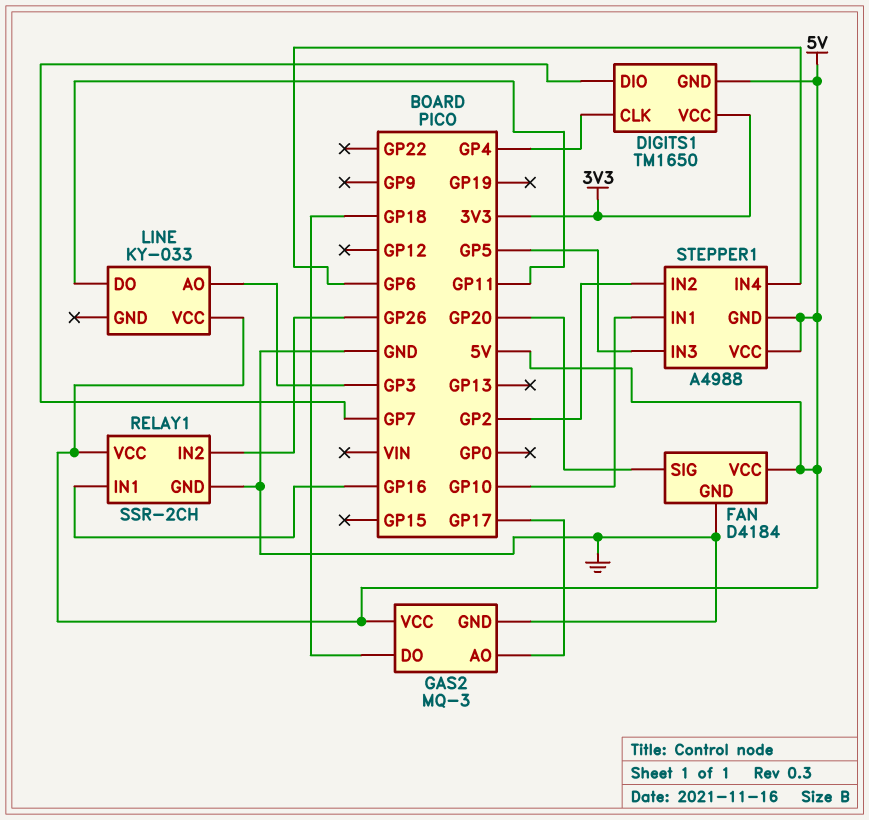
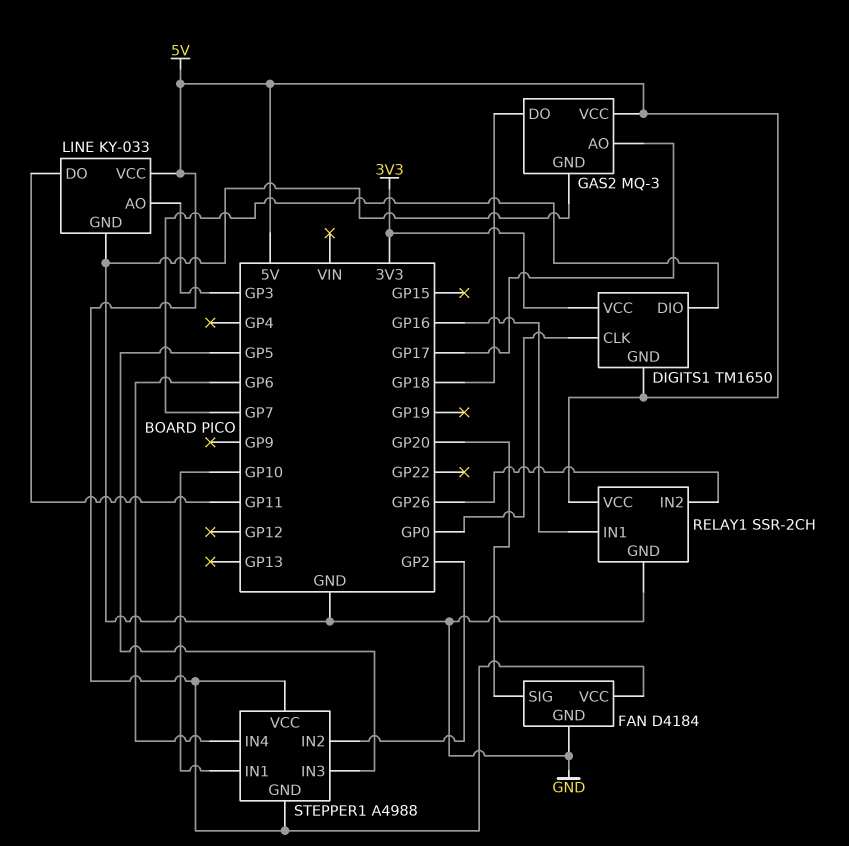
DIGITS1 pin CLK: GP4 -> GP0
LINE pin GND: none -> GND

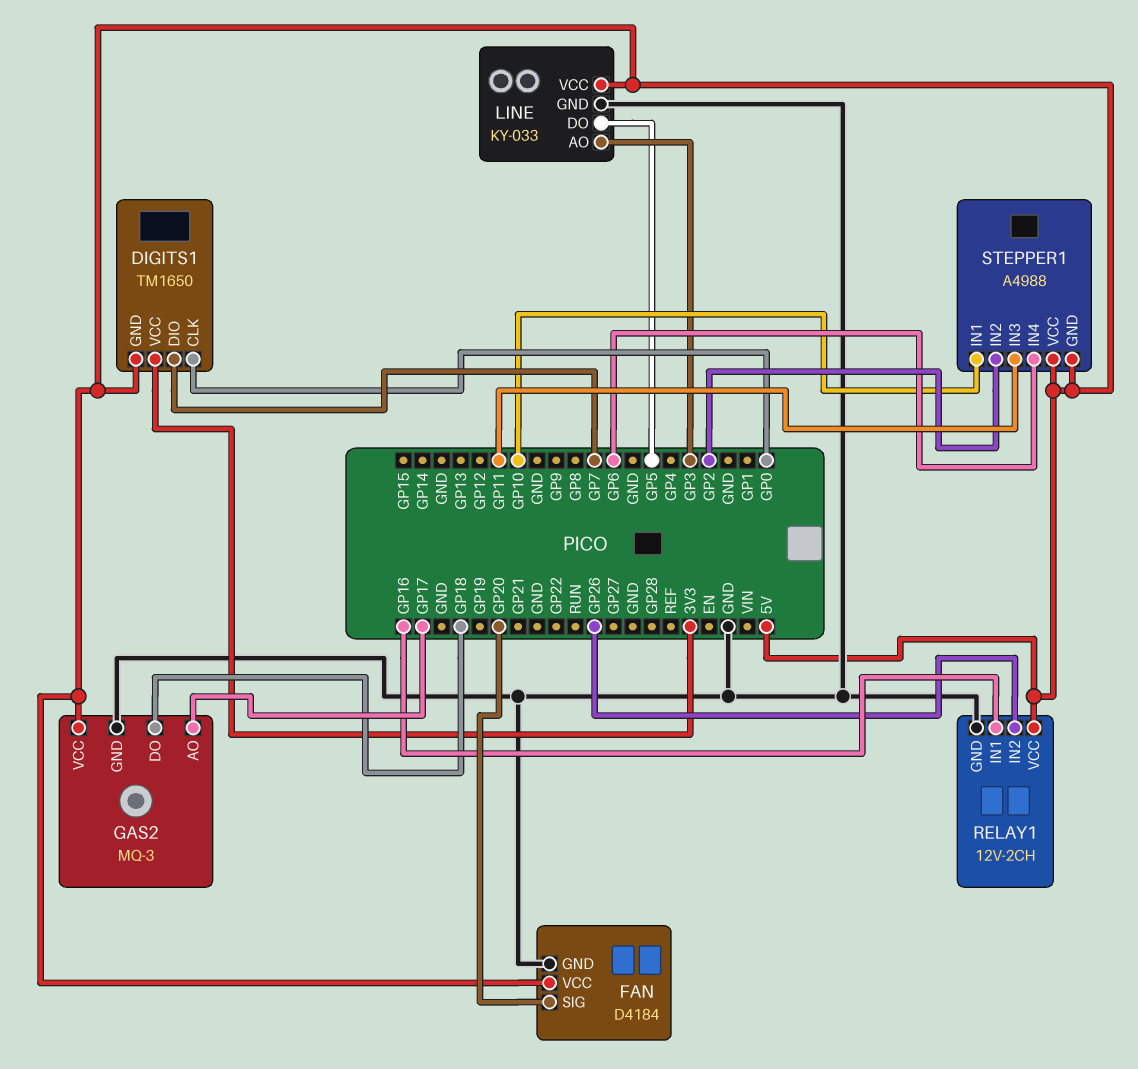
LINE pin DO: GP11 -> GP5
RELAY1: SSR-2CH -> 12V-2CH
STEPPER1 pin IN3: GP5 -> GP11

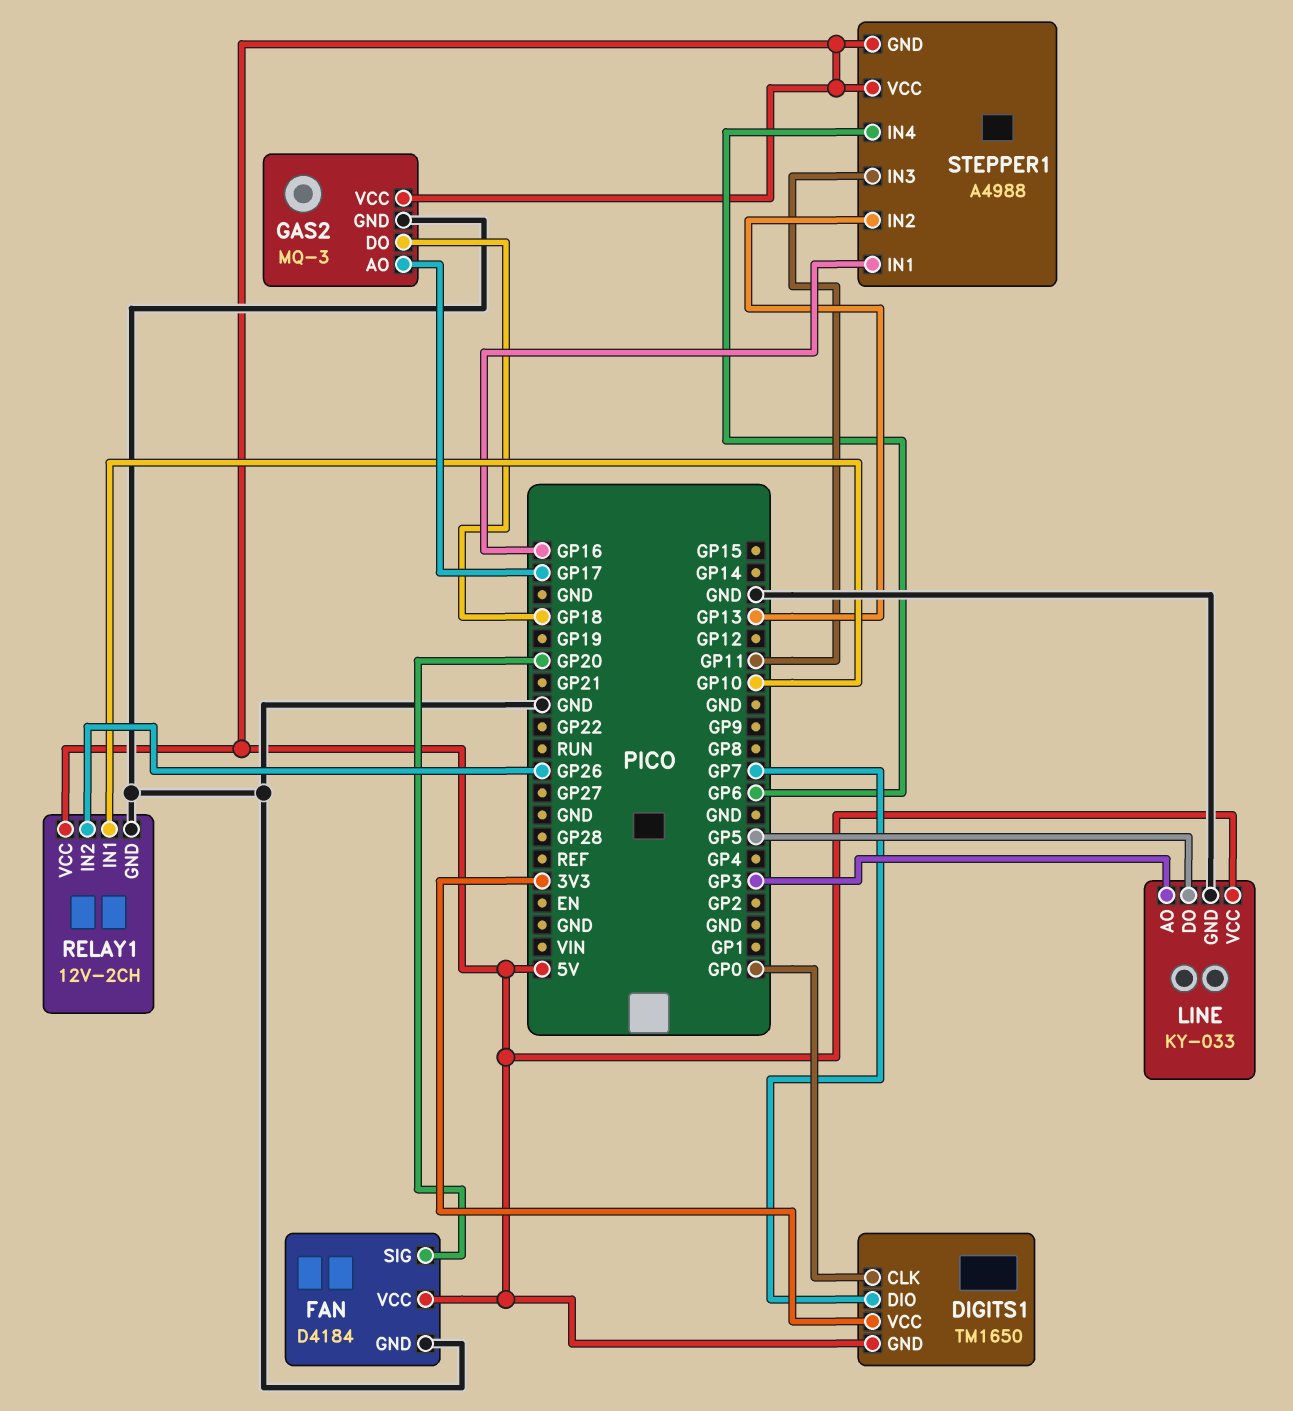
RELAY1 pin IN1: GP16 -> GP10
STEPPER1 pin IN1: GP10 -> GP16
STEPPER1 pin IN2: GP2 -> GP13

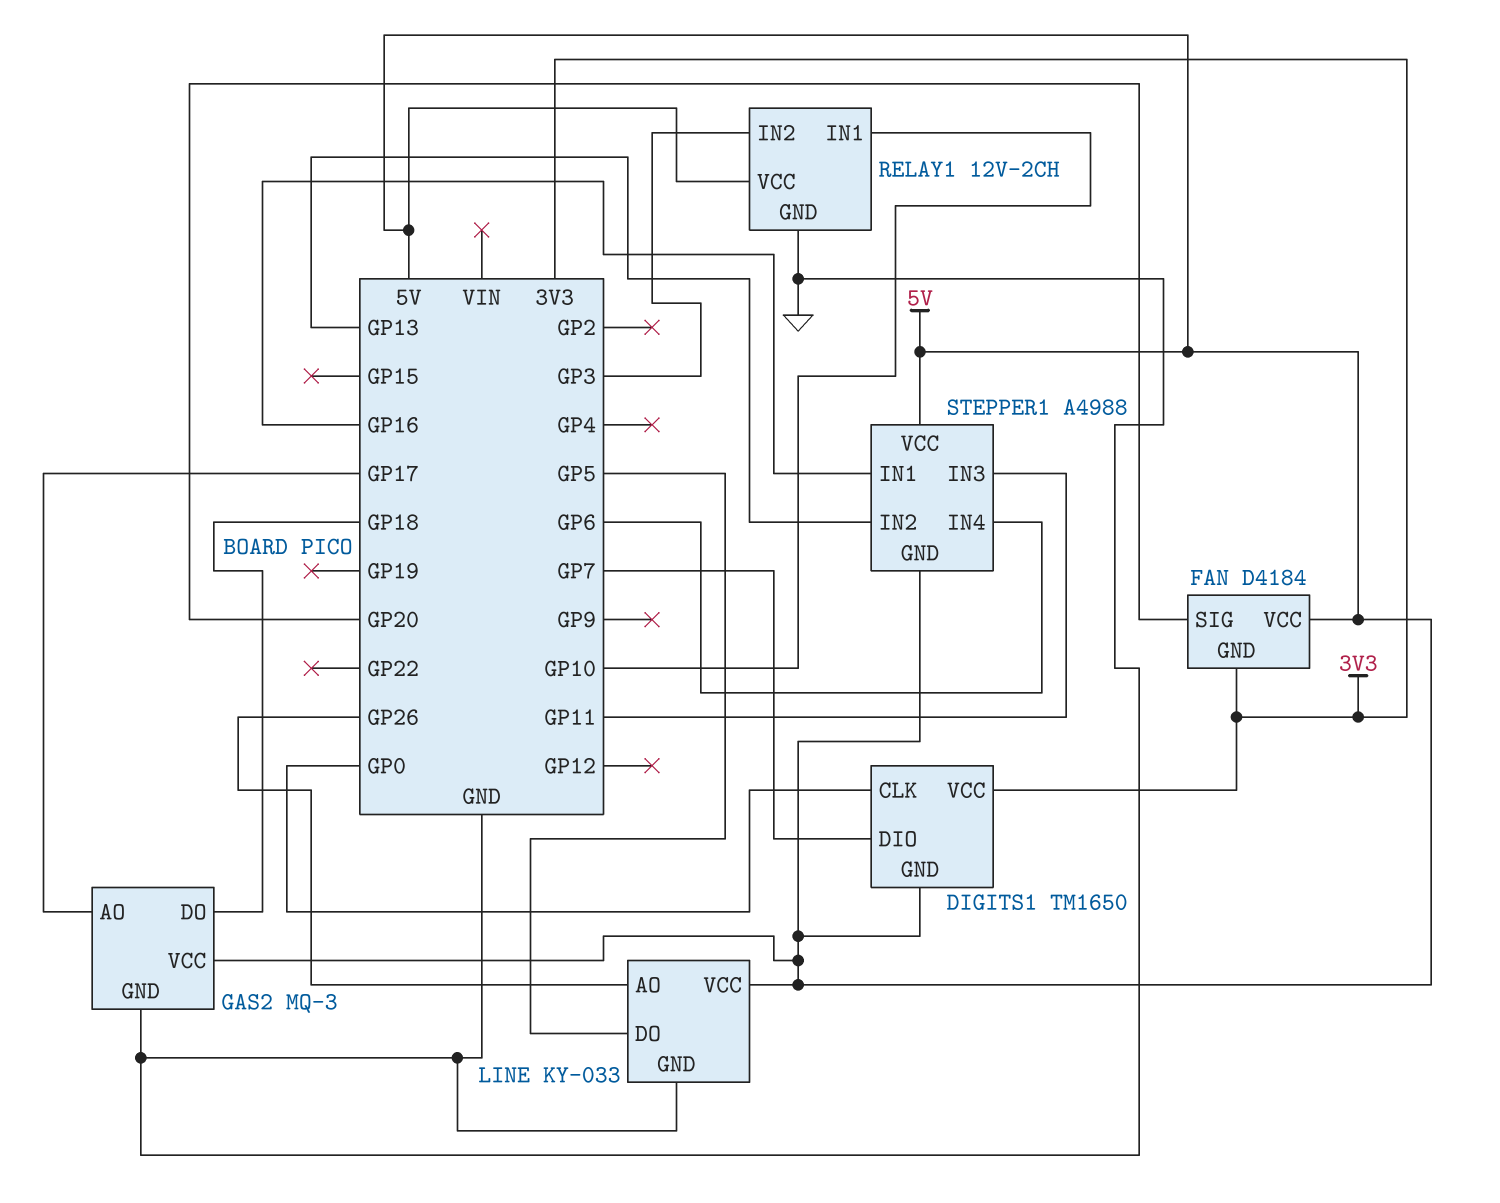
FAN pin GND: GND -> 3V3
LINE pin AO: GP3 -> GP26
RELAY1 pin IN2: GP26 -> GP3

